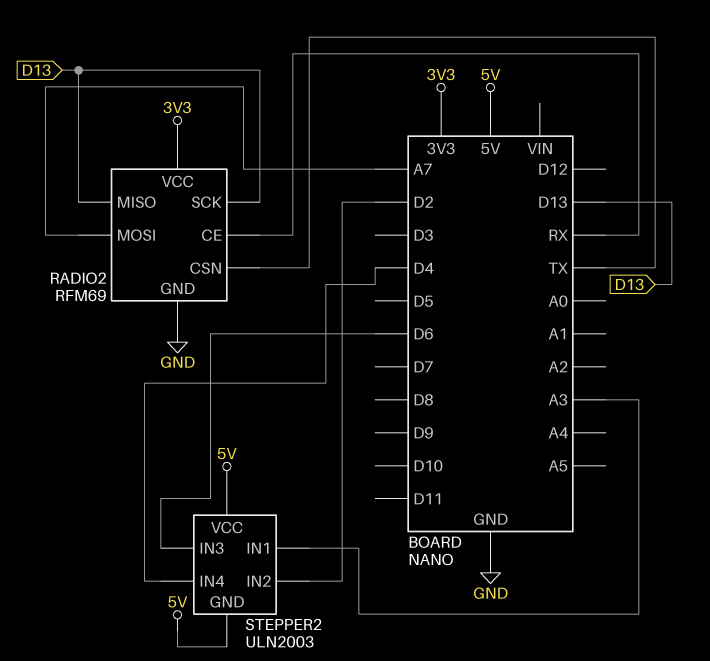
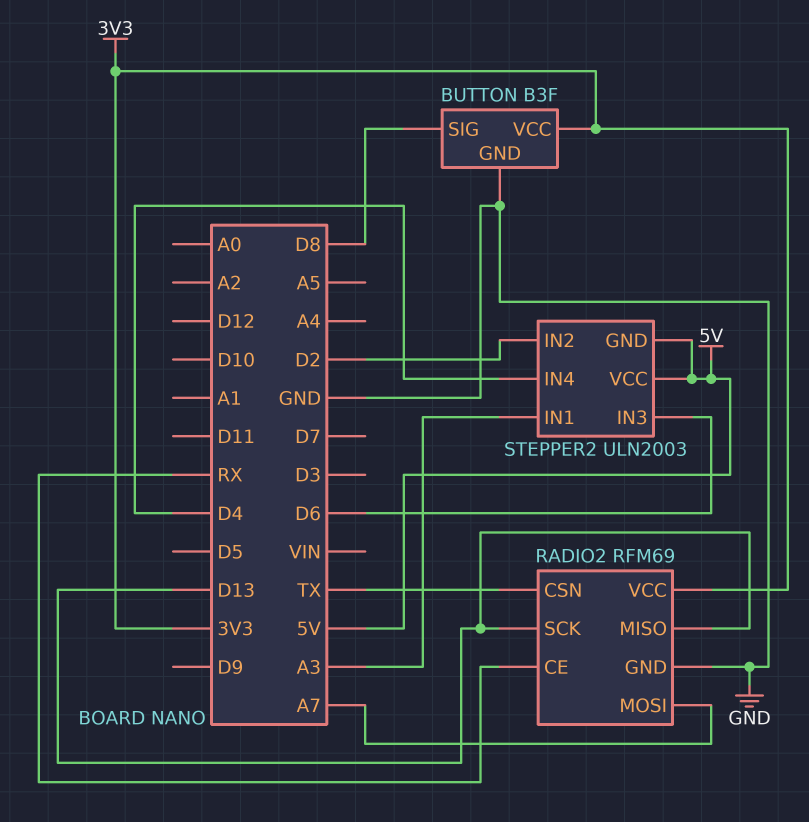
BUTTON: none -> B3F
BUTTON pin GND: none -> GND
BUTTON pin SIG: none -> D8
BUTTON pin VCC: none -> 3V3

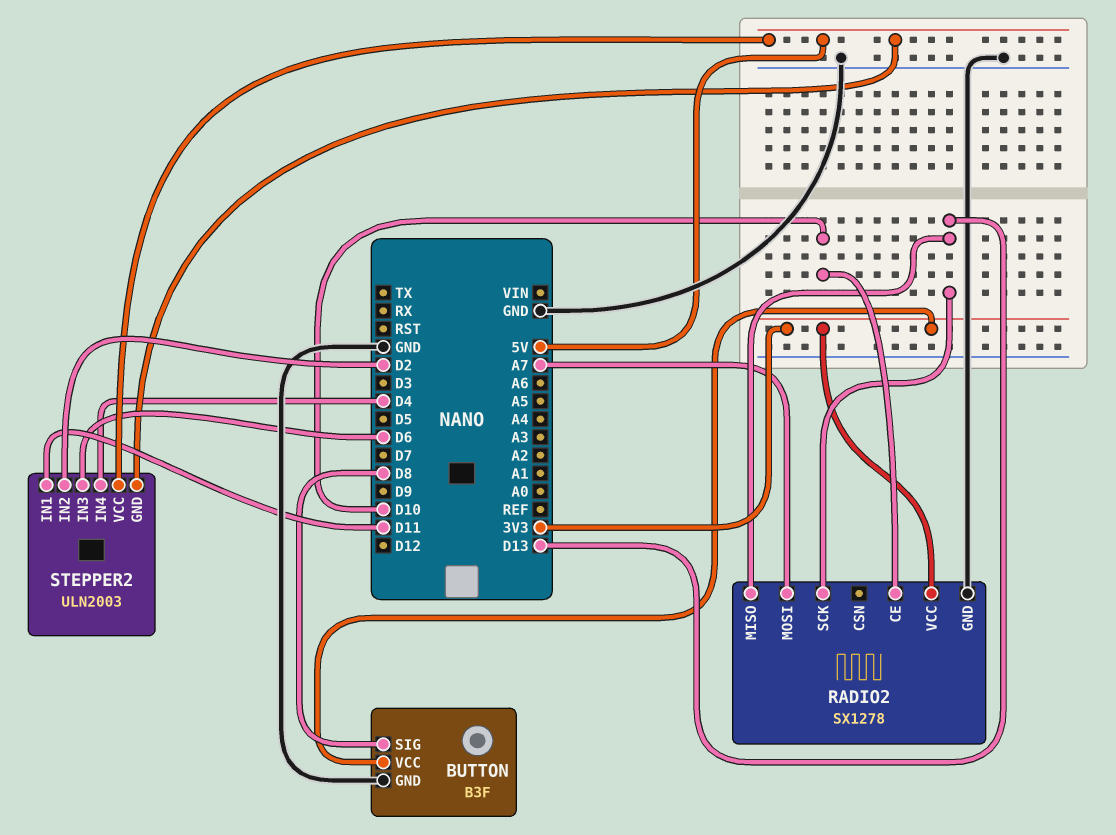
RADIO2: RFM69 -> SX1278
RADIO2 pin CE: RX -> D10
RADIO2 pin CSN: TX -> none
STEPPER2 pin IN1: A3 -> D11

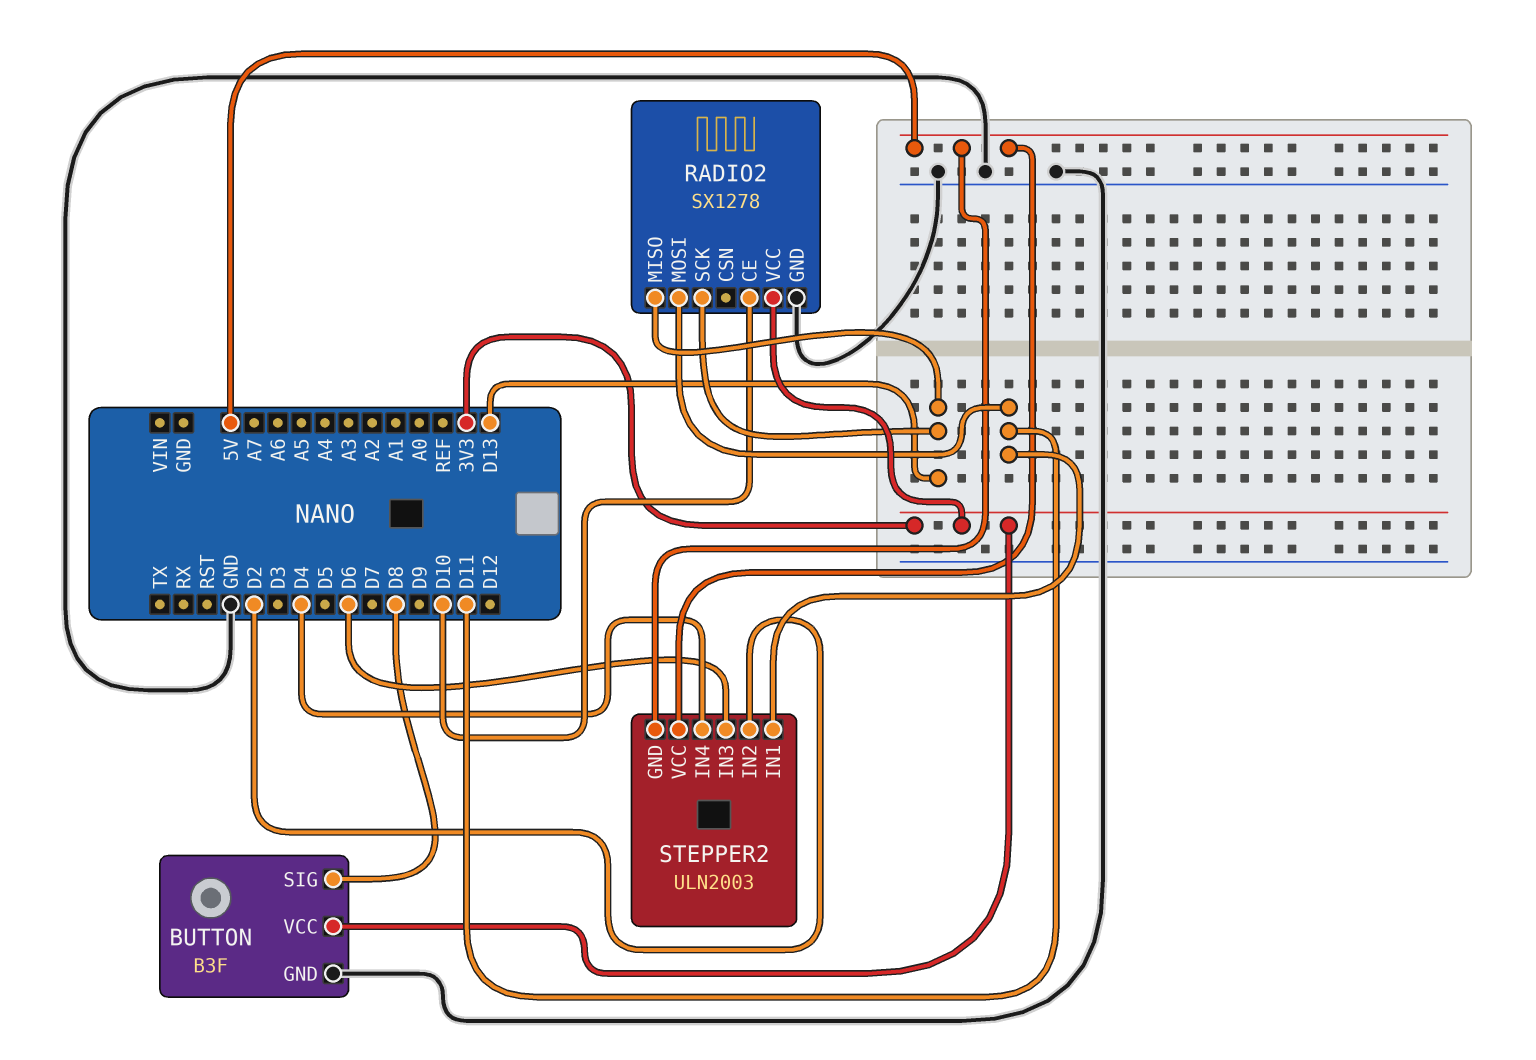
RADIO2 pin MOSI: A7 -> D11

